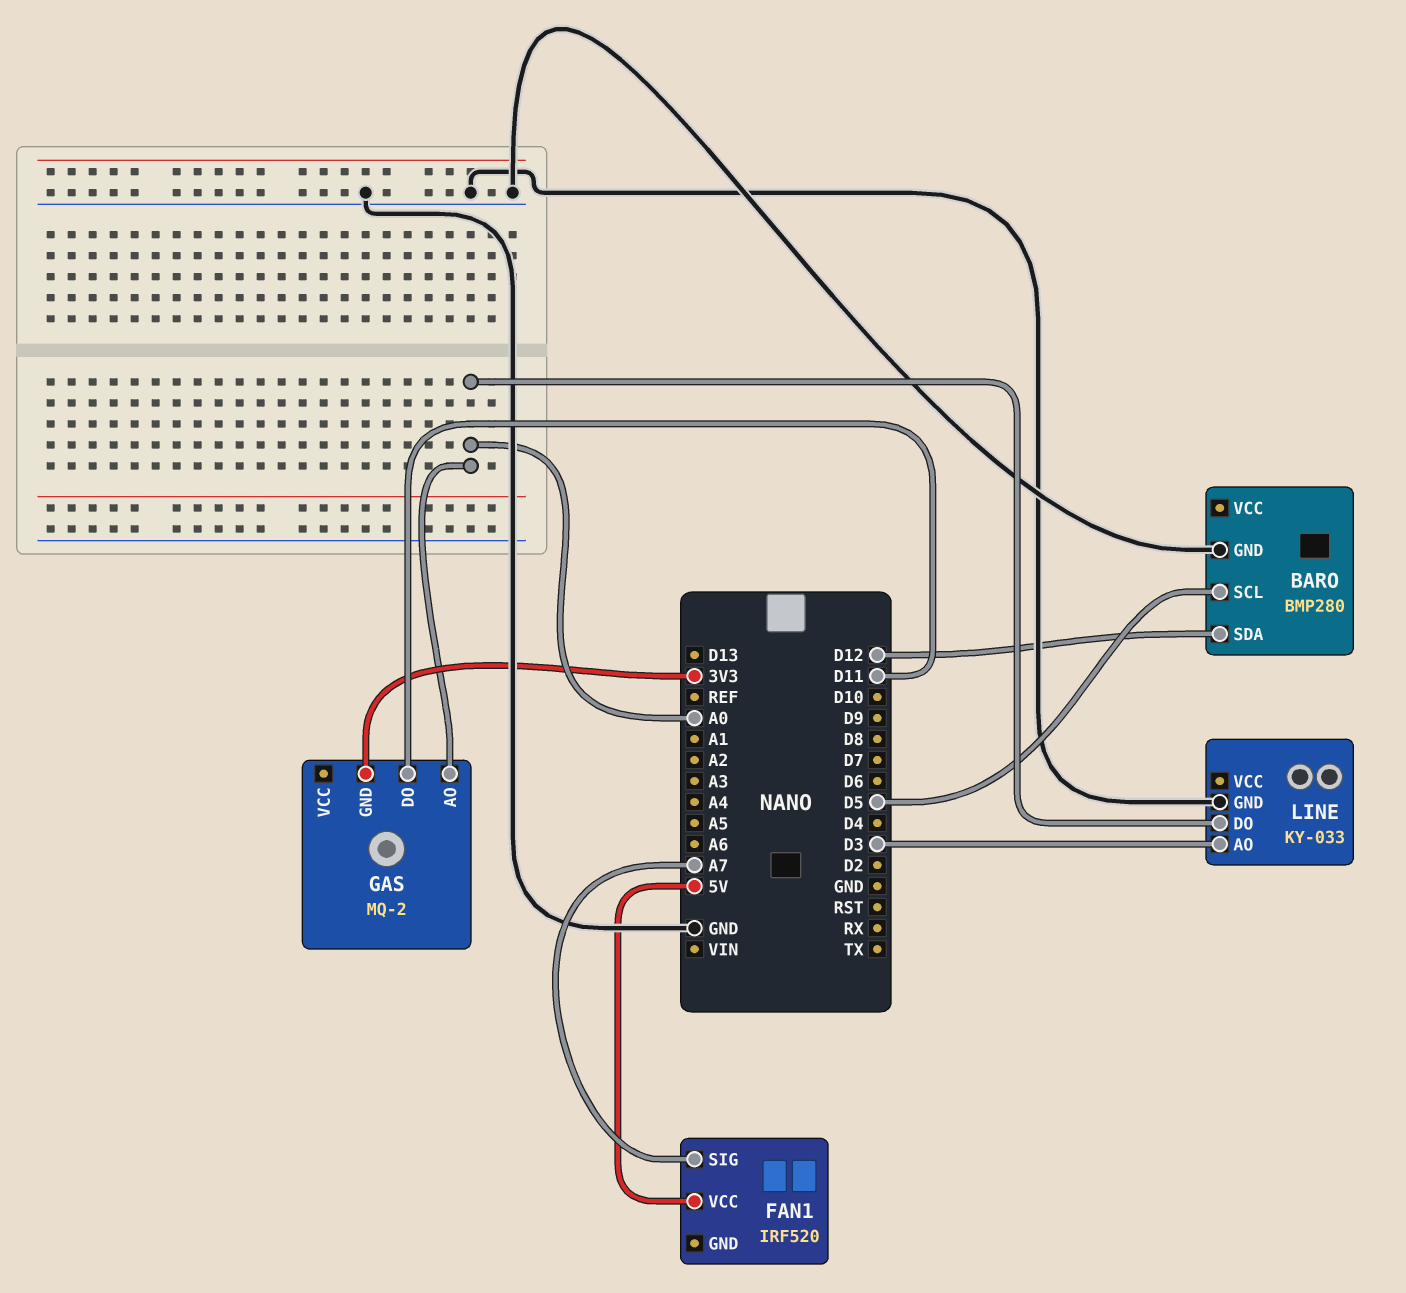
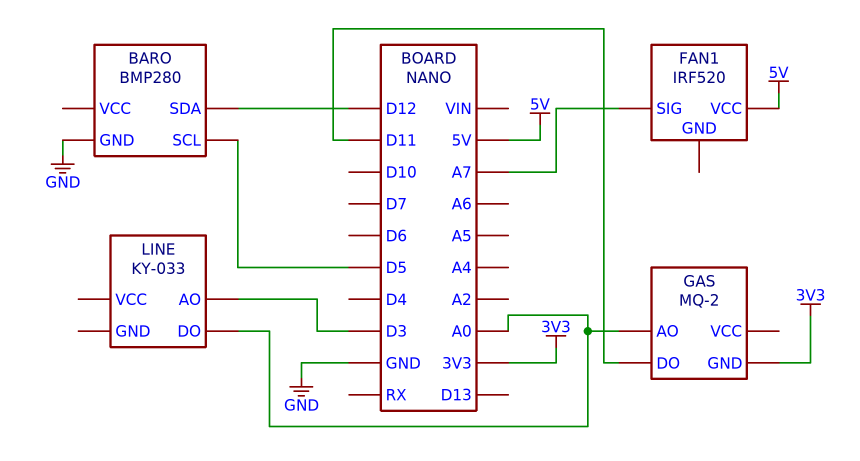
LINE pin GND: GND -> none

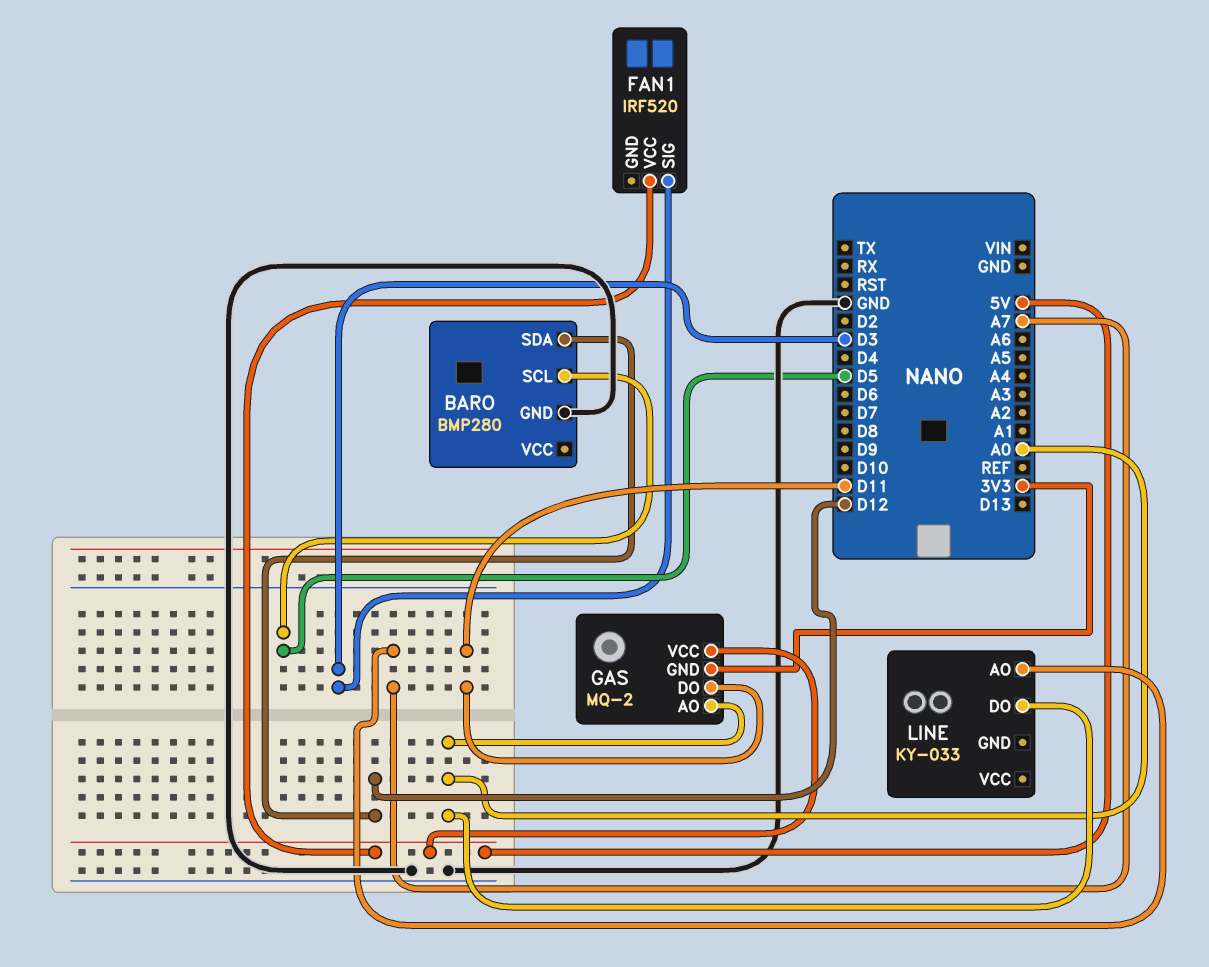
FAN1 pin SIG: A7 -> D3
GAS pin VCC: none -> 5V
LINE pin AO: D3 -> A7

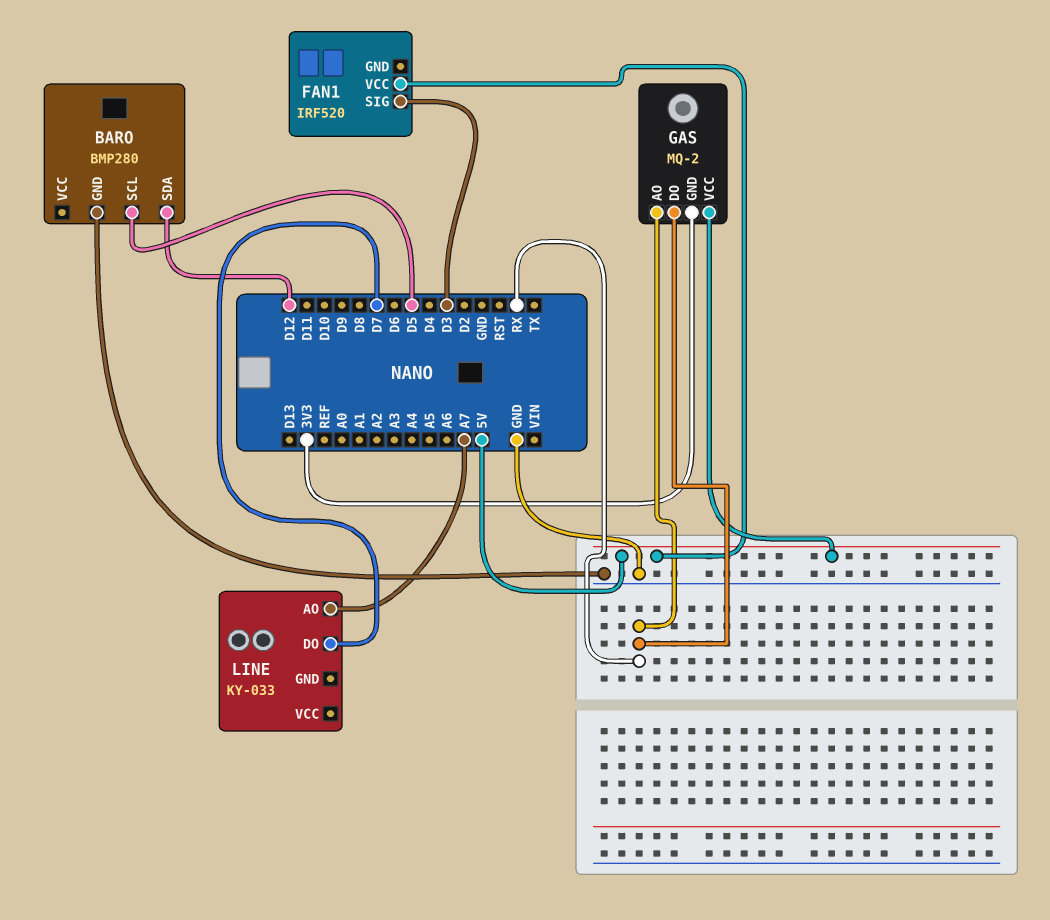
GAS pin AO: A0 -> RX
GAS pin DO: D11 -> RX
LINE pin DO: A0 -> D7

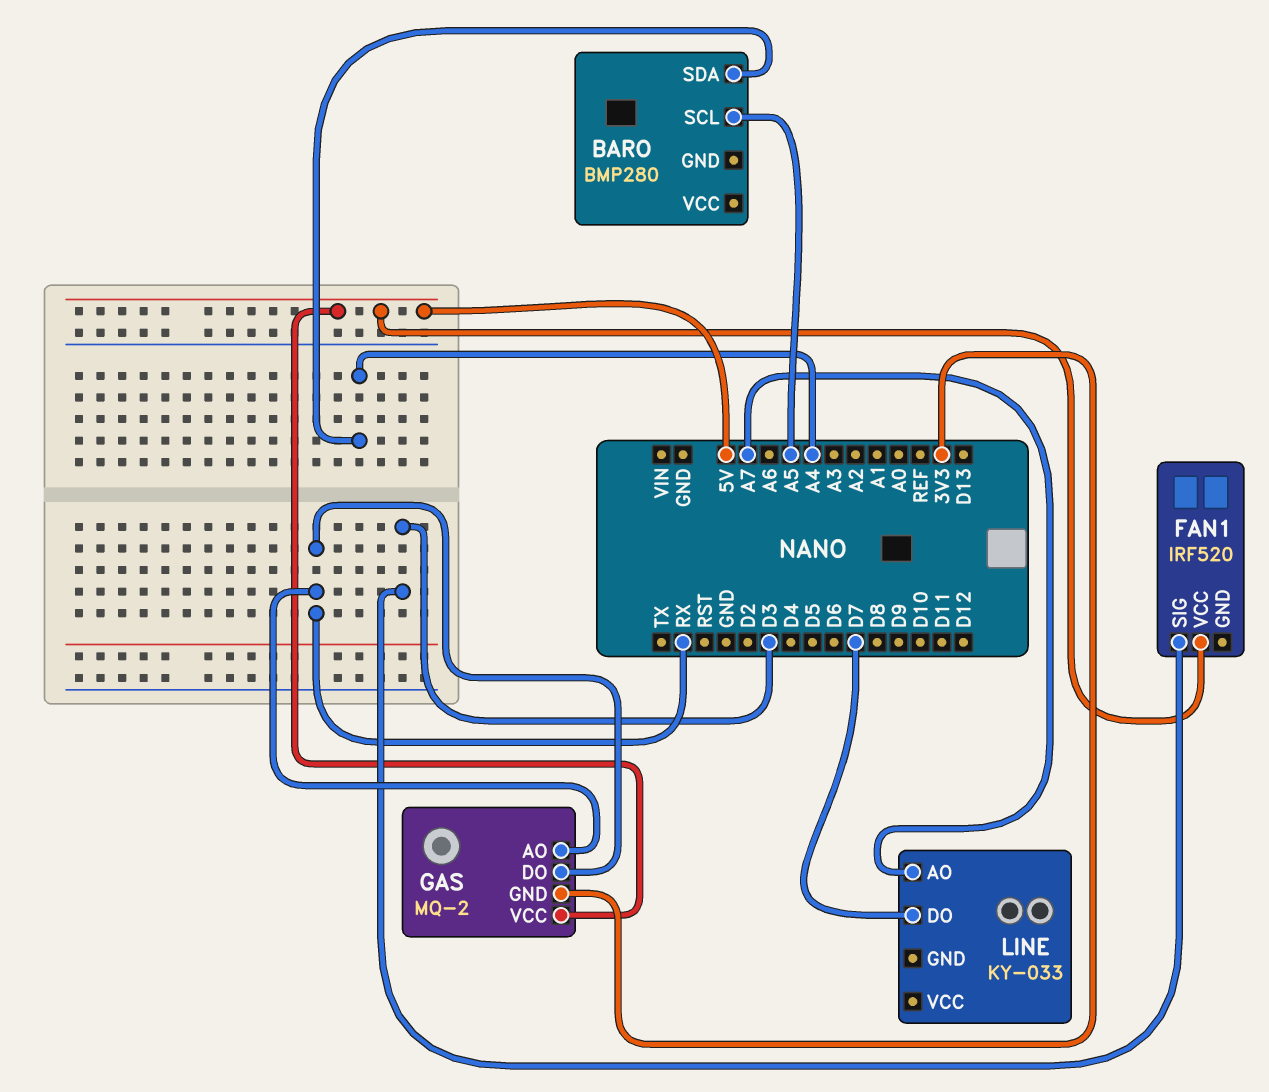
BARO pin GND: GND -> none
BARO pin SCL: D5 -> A5
BARO pin SDA: D12 -> A4

